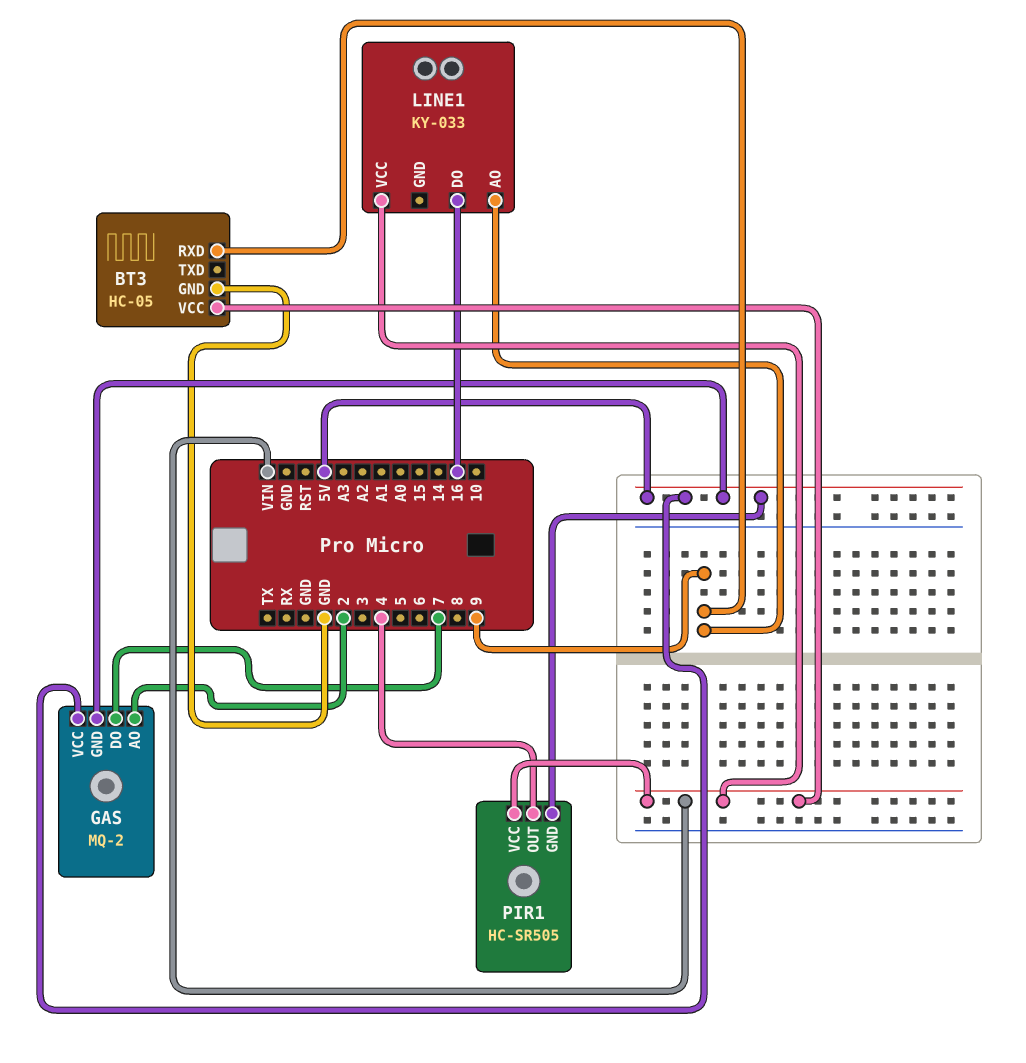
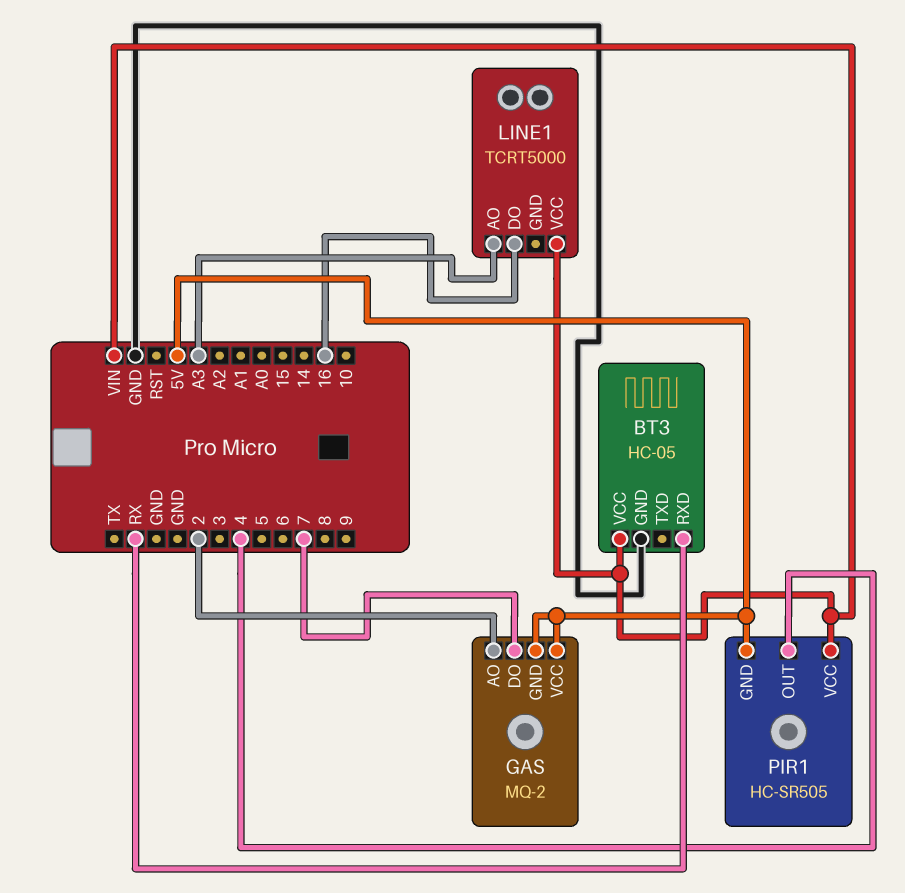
BT3 pin RXD: 9 -> RX
LINE1: KY-033 -> TCRT5000
LINE1 pin AO: 9 -> A3

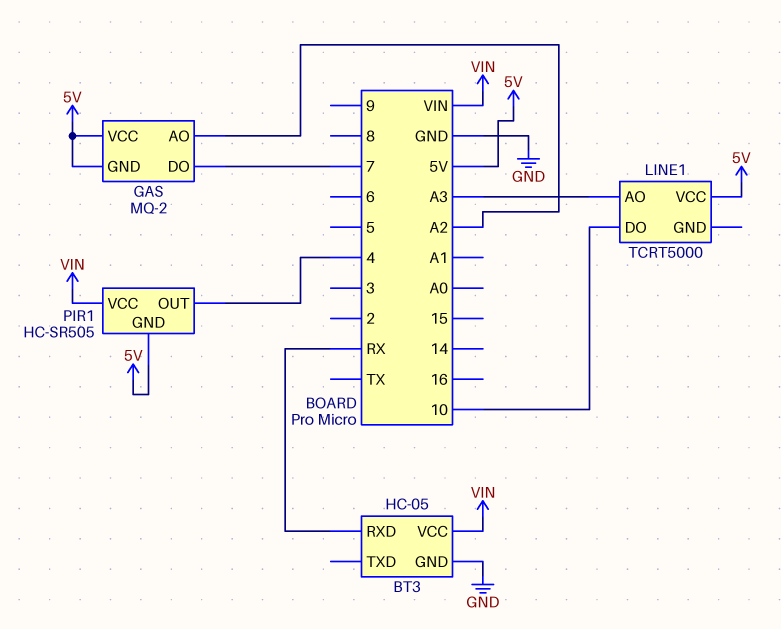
GAS pin AO: 2 -> A2
LINE1 pin DO: 16 -> 10
LINE1 pin VCC: VIN -> 5V

